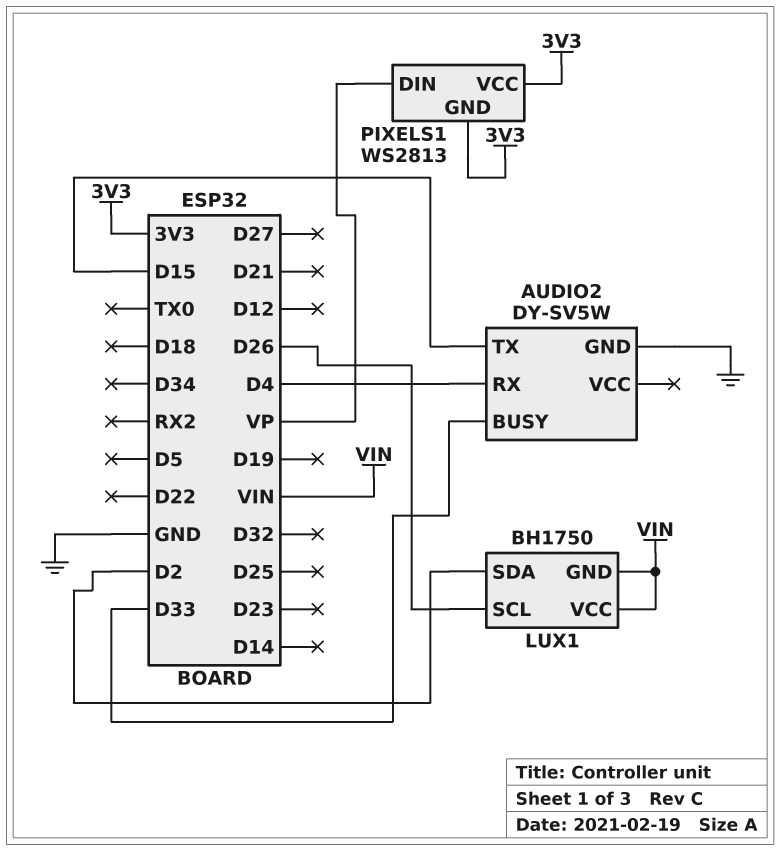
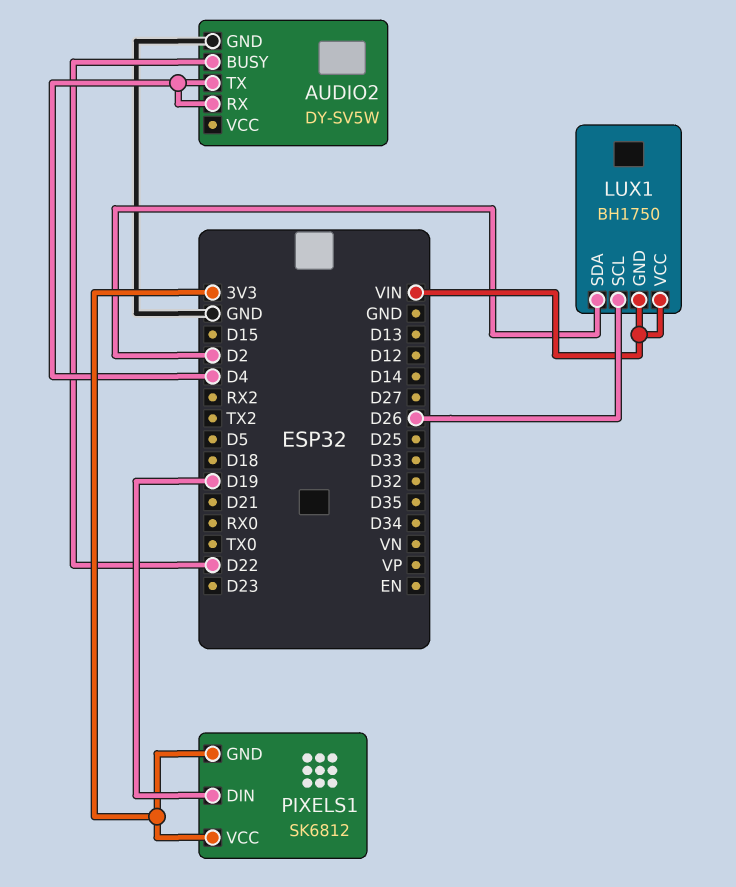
AUDIO2 pin BUSY: D33 -> D22
AUDIO2 pin TX: D15 -> D4
PIXELS1: WS2813 -> SK6812
PIXELS1 pin DIN: VP -> D19

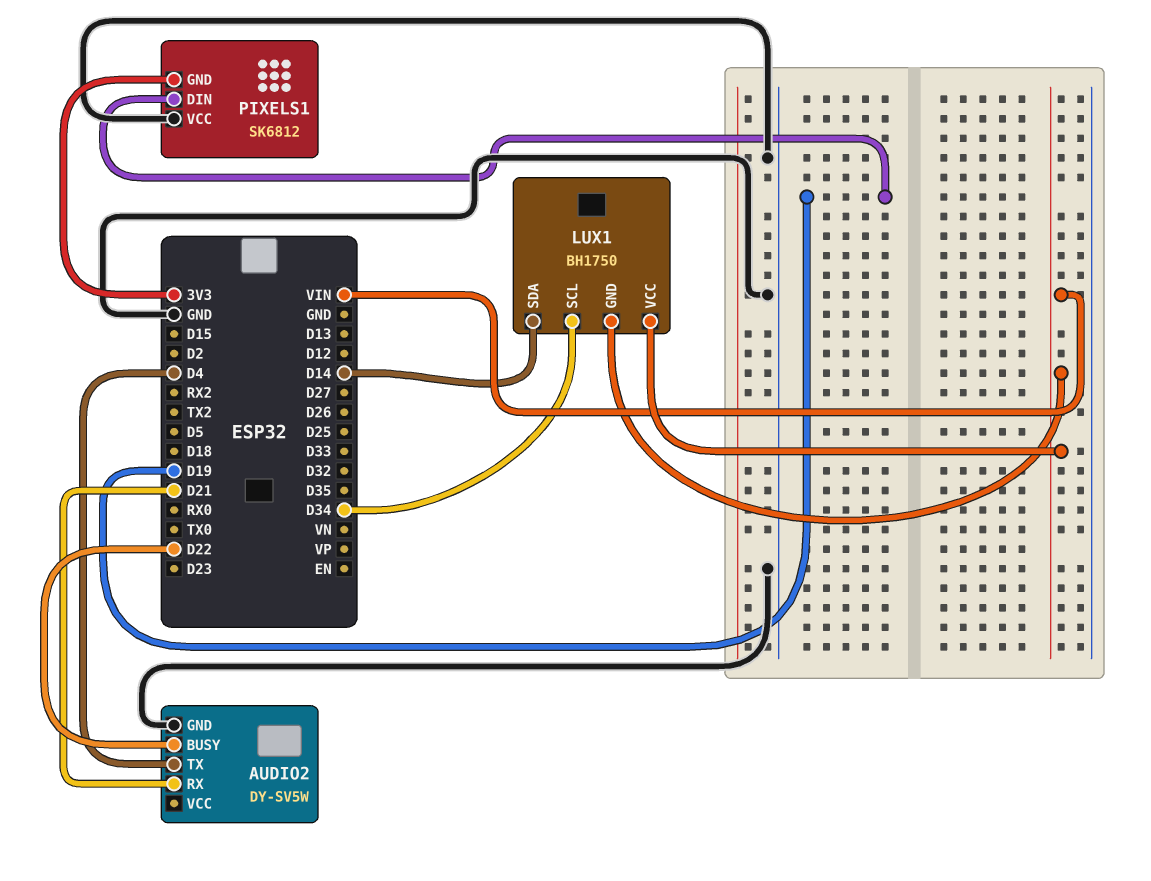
AUDIO2 pin RX: D4 -> D21
LUX1 pin SCL: D26 -> D34
LUX1 pin SDA: D2 -> D14
PIXELS1 pin VCC: 3V3 -> GND

